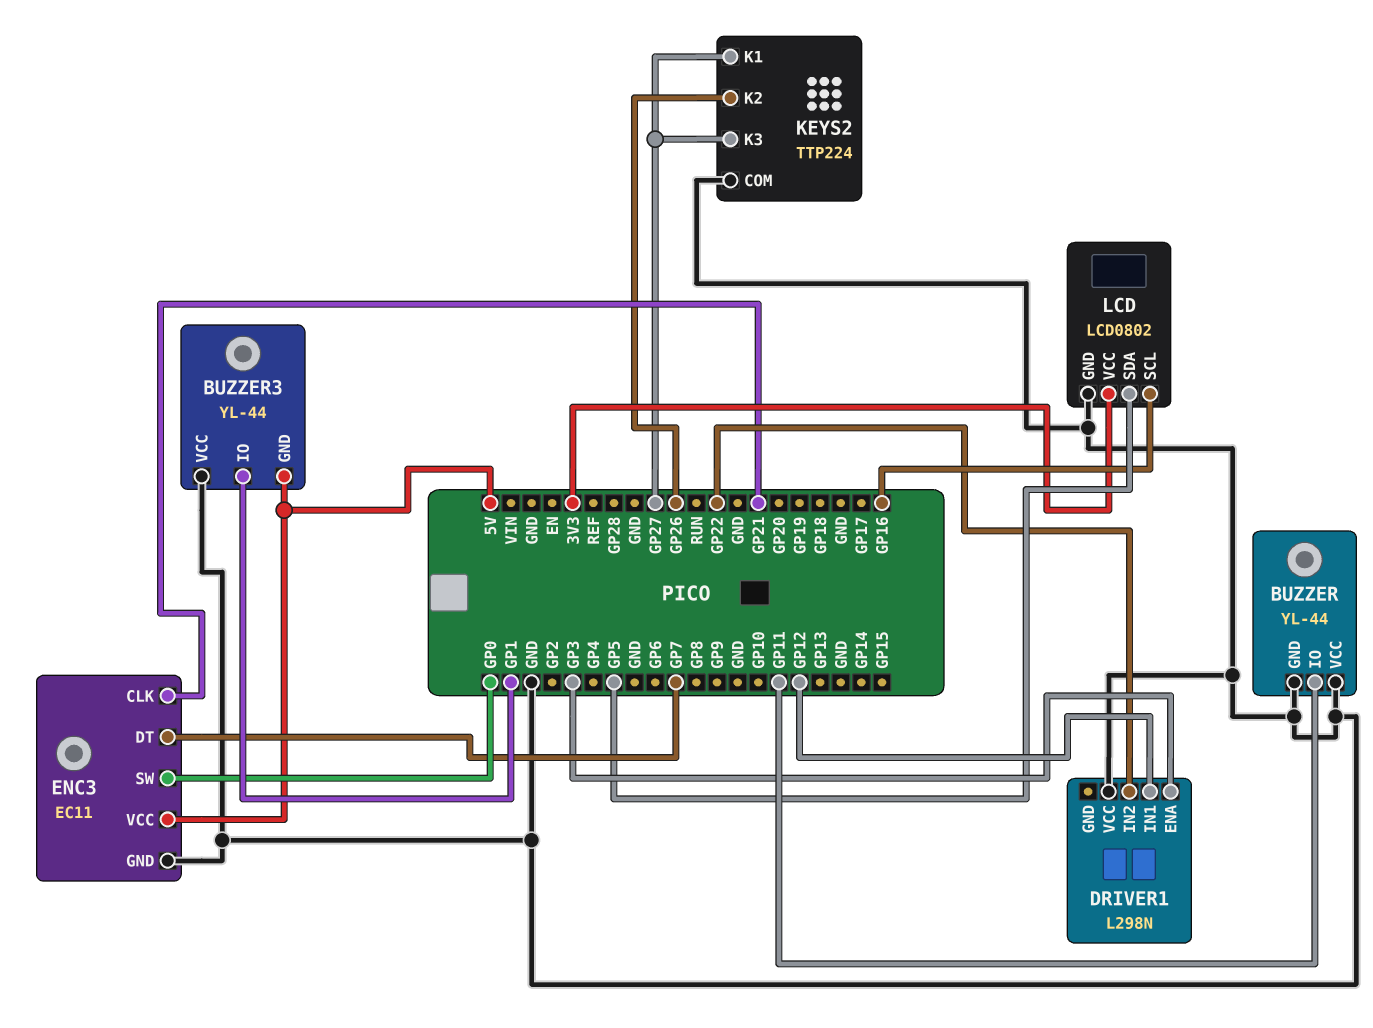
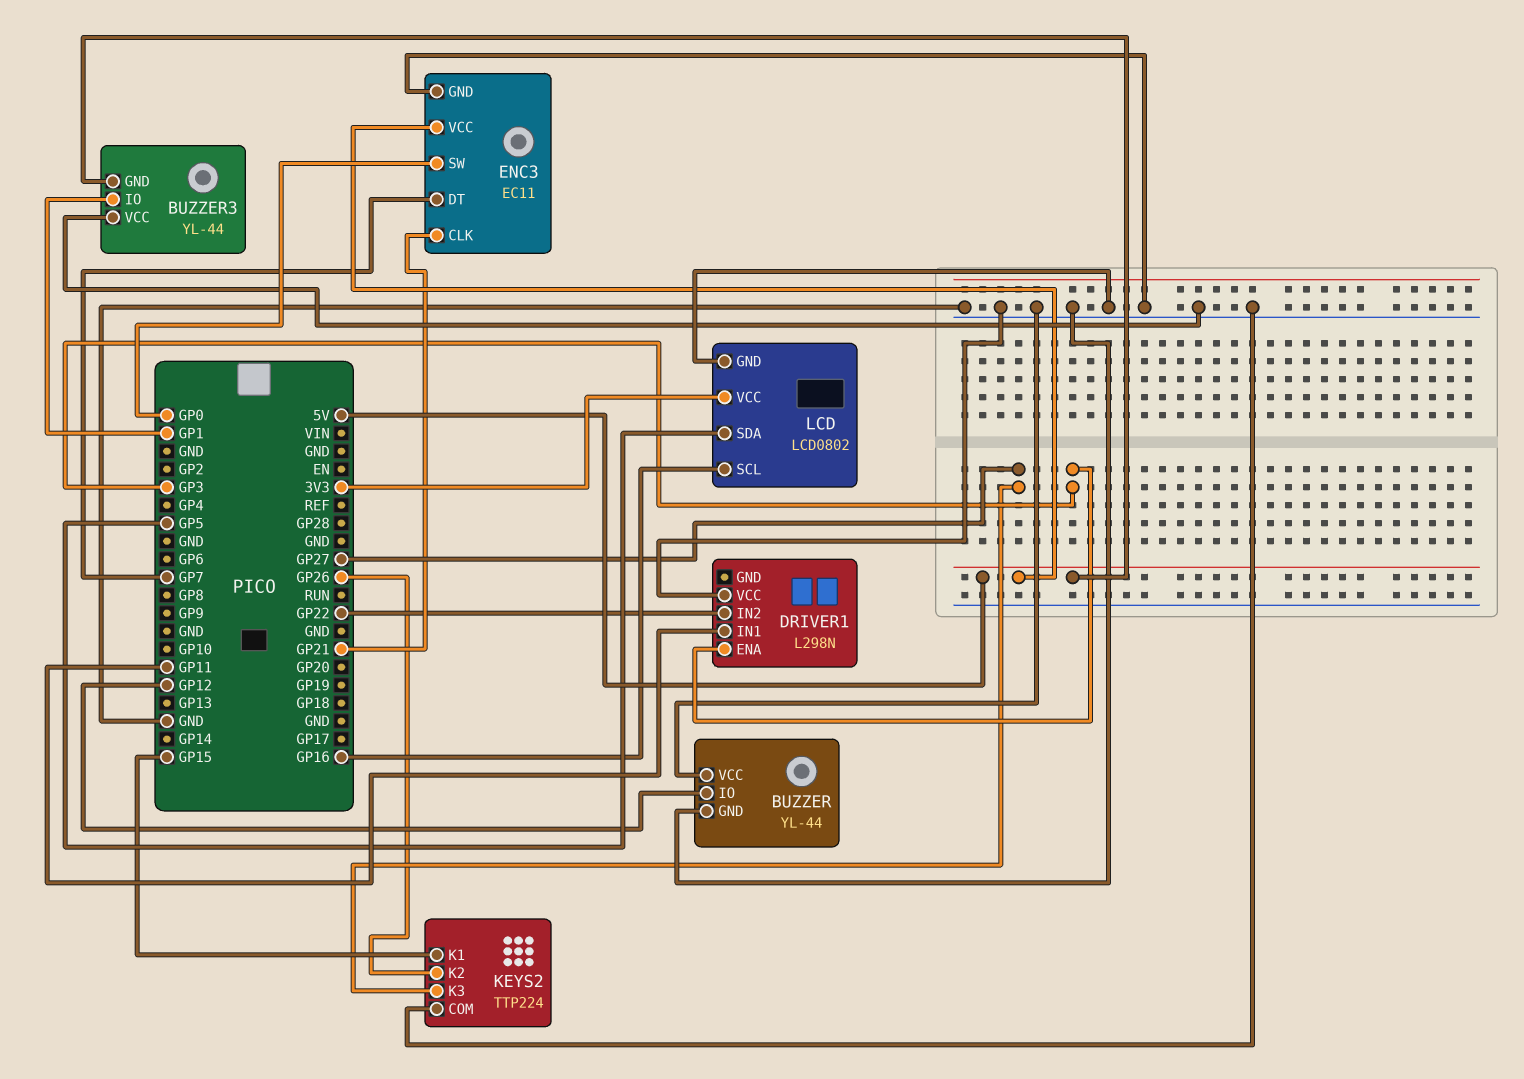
BUZZER pin IO: GP11 -> GP12
DRIVER1 pin IN1: GP12 -> GP11
KEYS2 pin K1: GP27 -> GP15

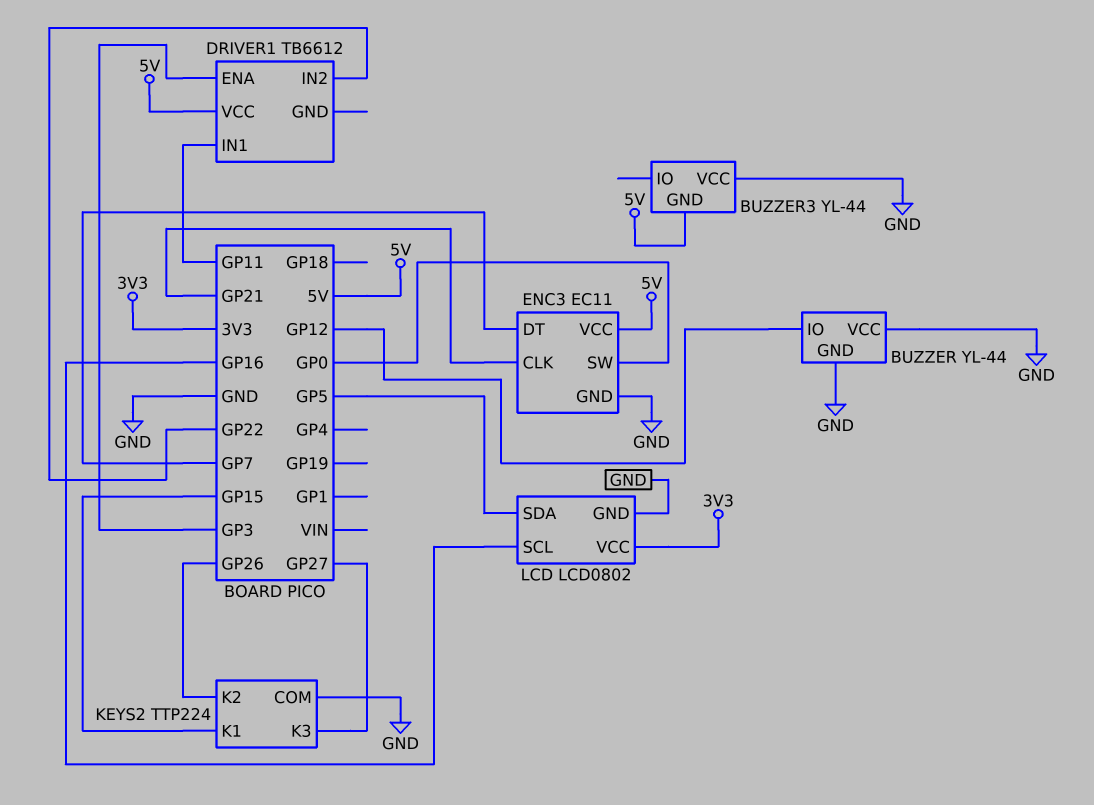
BUZZER3 pin IO: GP1 -> none
DRIVER1: L298N -> TB6612
DRIVER1 pin VCC: GND -> 5V

